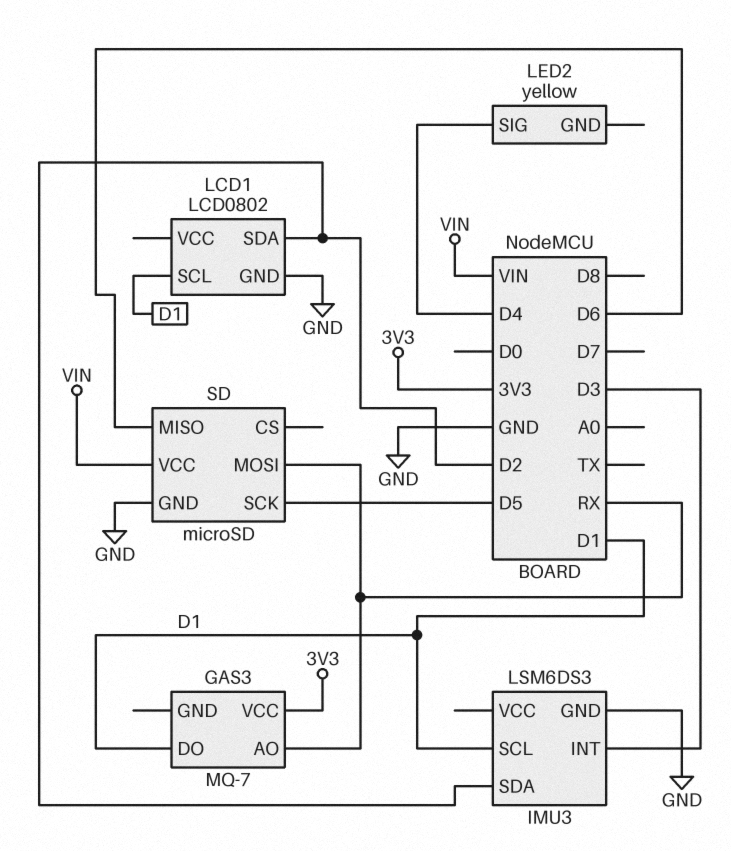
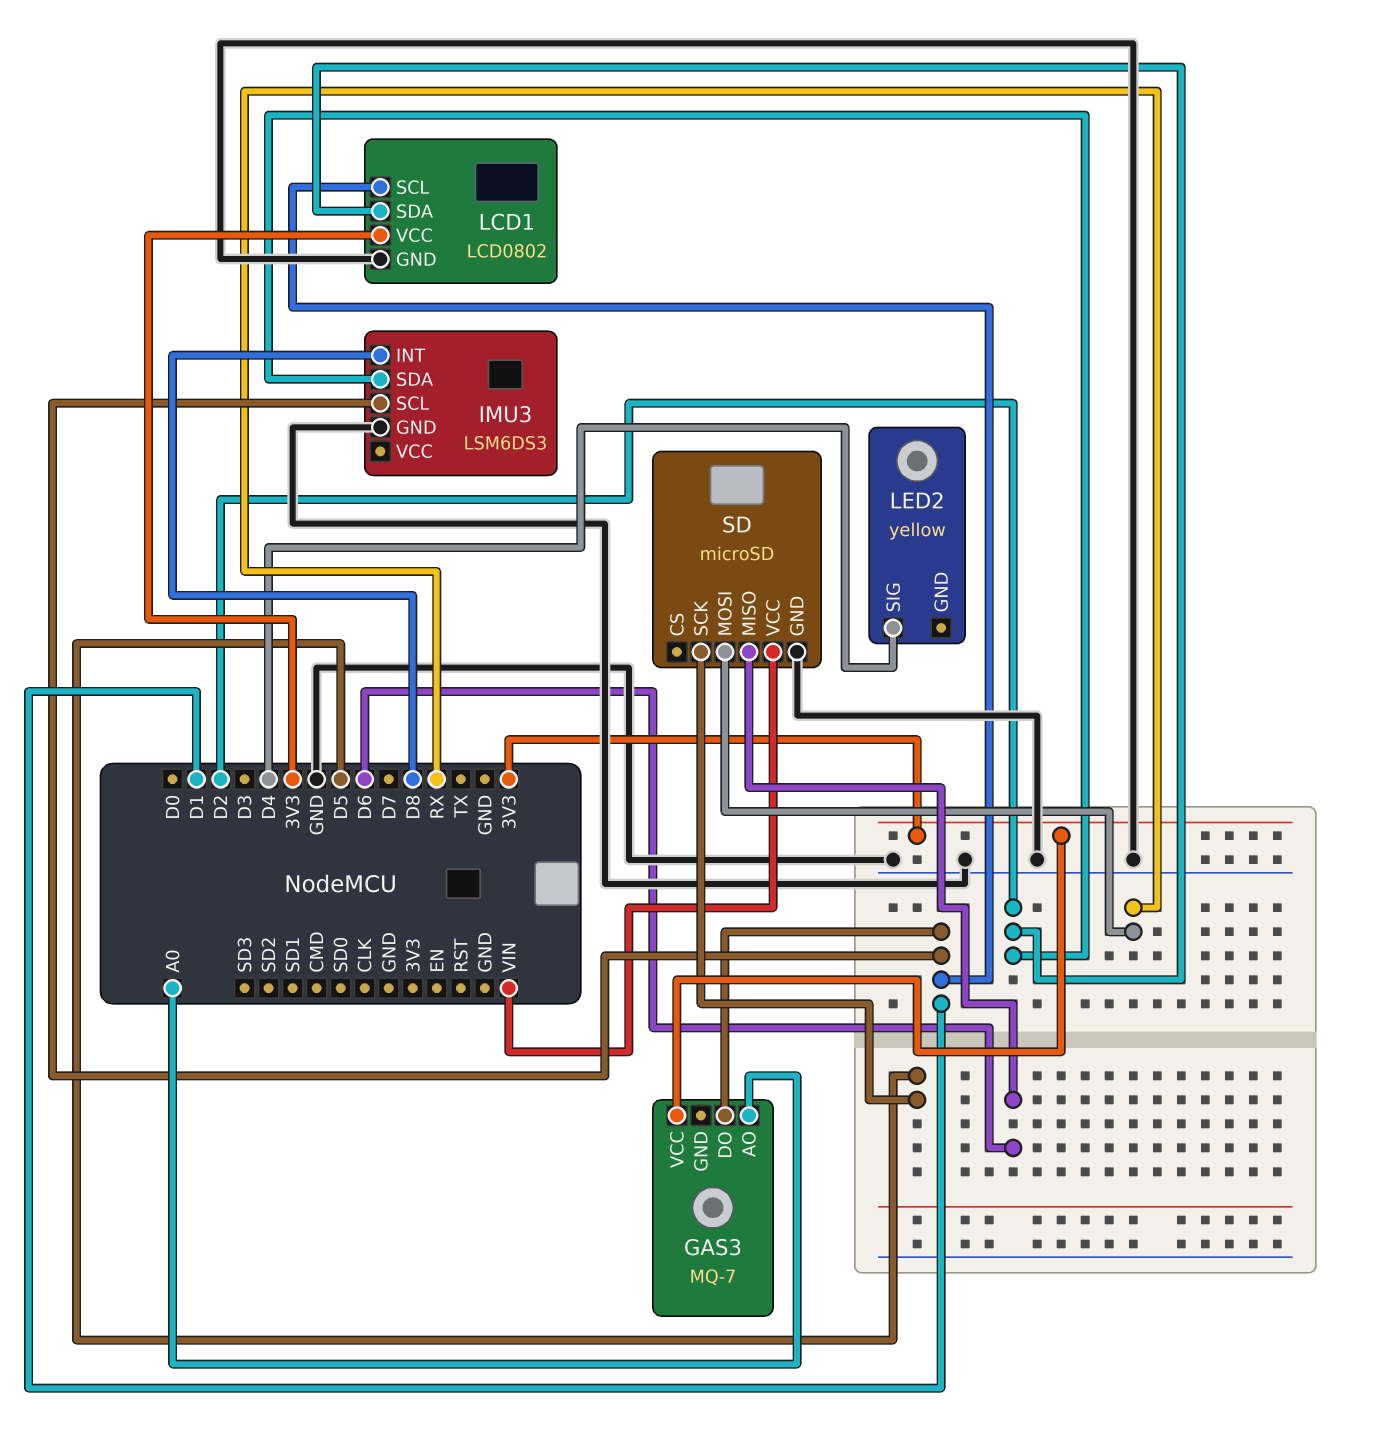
GAS3 pin AO: RX -> A0
IMU3 pin INT: D3 -> D8
LCD1 pin VCC: none -> 3V3

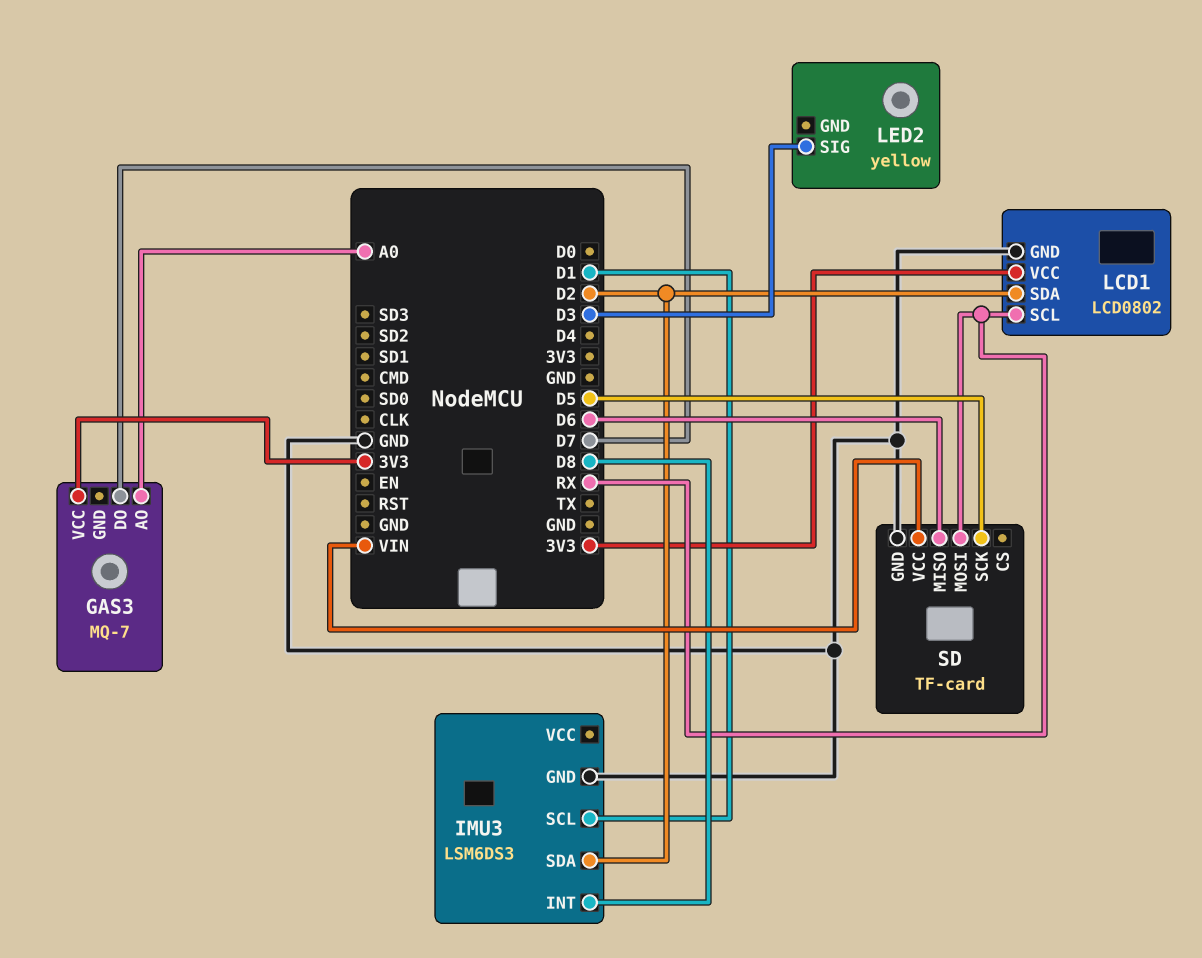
GAS3 pin DO: D1 -> D7
LCD1 pin SCL: D1 -> RX
LED2 pin SIG: D4 -> D3
SD: microSD -> TF-card

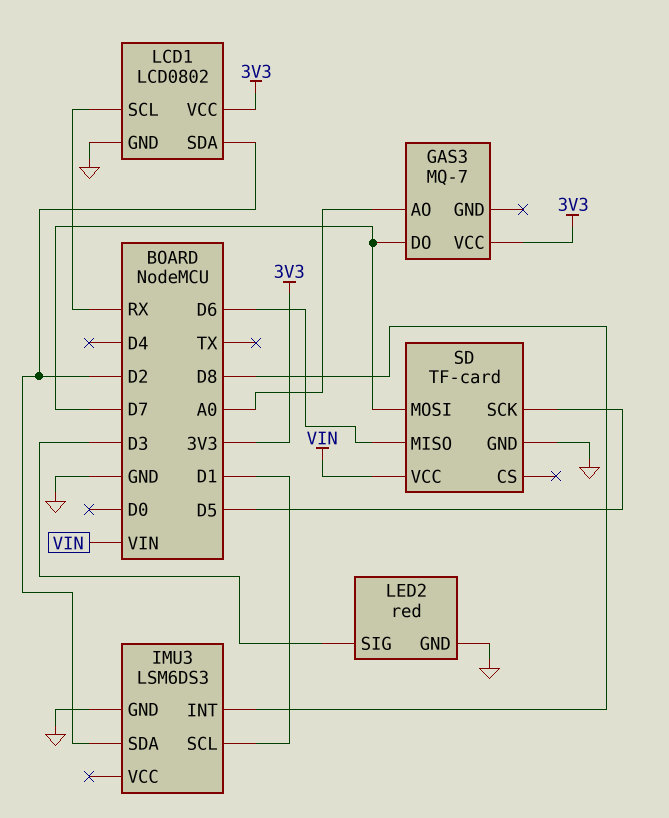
LED2: yellow -> red
LED2 pin GND: none -> GND
SD pin MOSI: RX -> D7

